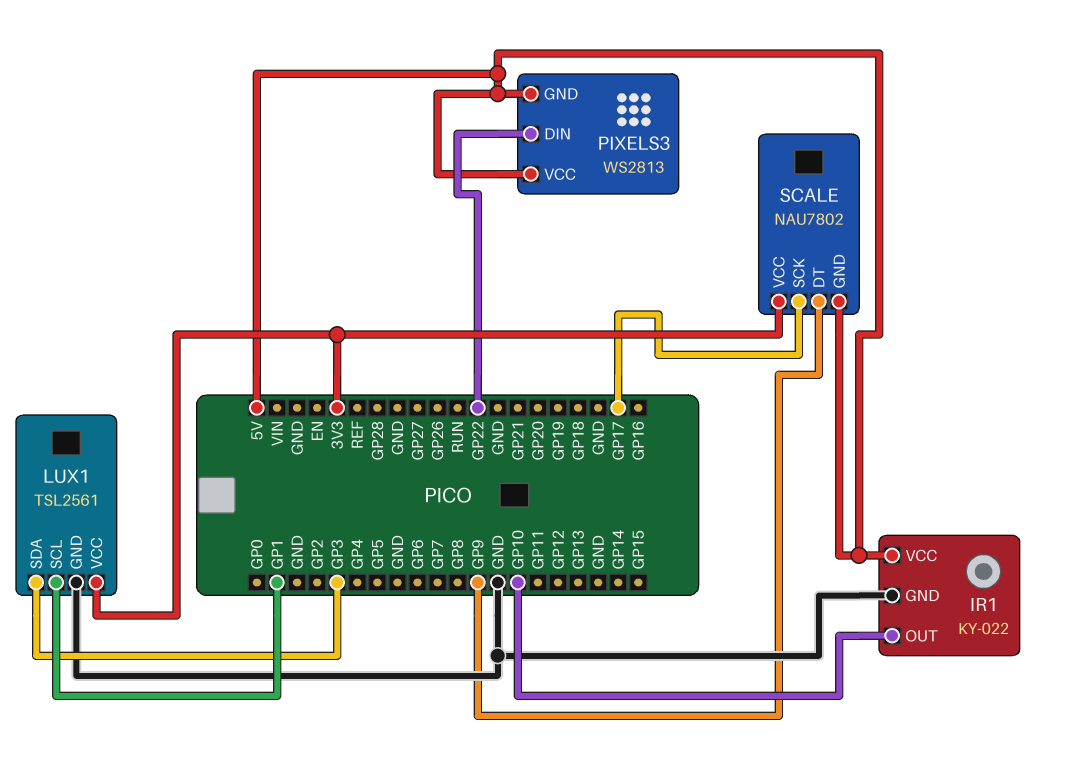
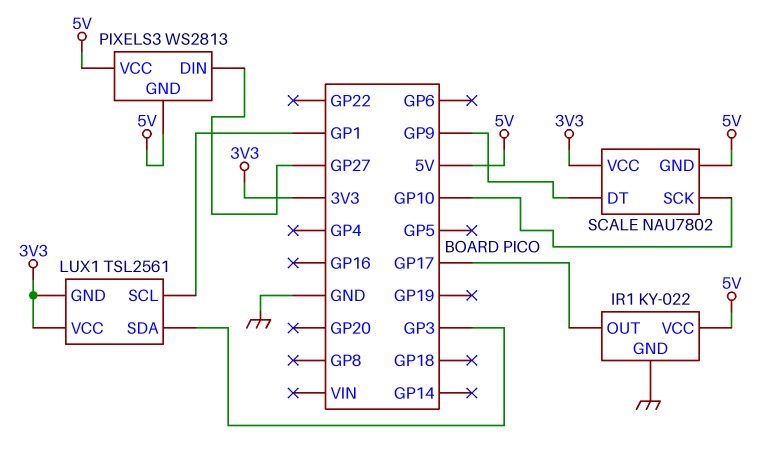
IR1 pin OUT: GP10 -> GP17
LUX1 pin GND: GND -> 3V3
PIXELS3 pin DIN: GP22 -> GP27
SCALE pin SCK: GP17 -> GP10

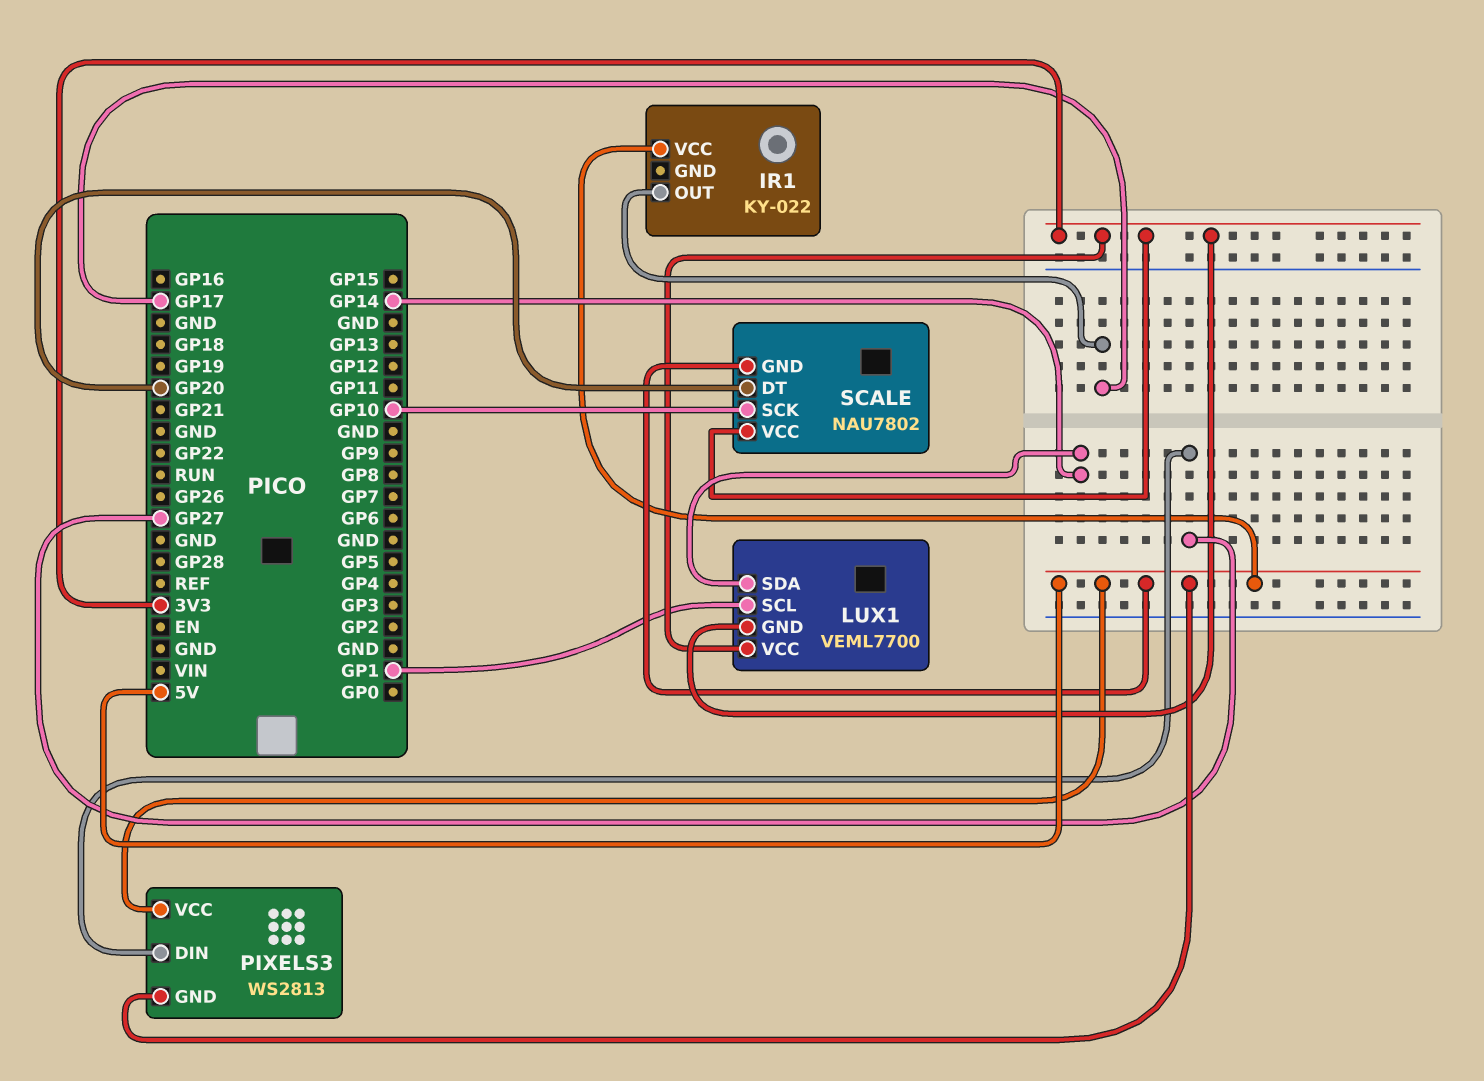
IR1 pin GND: GND -> none
LUX1: TSL2561 -> VEML7700
LUX1 pin SDA: GP3 -> GP14
SCALE pin DT: GP9 -> GP20

